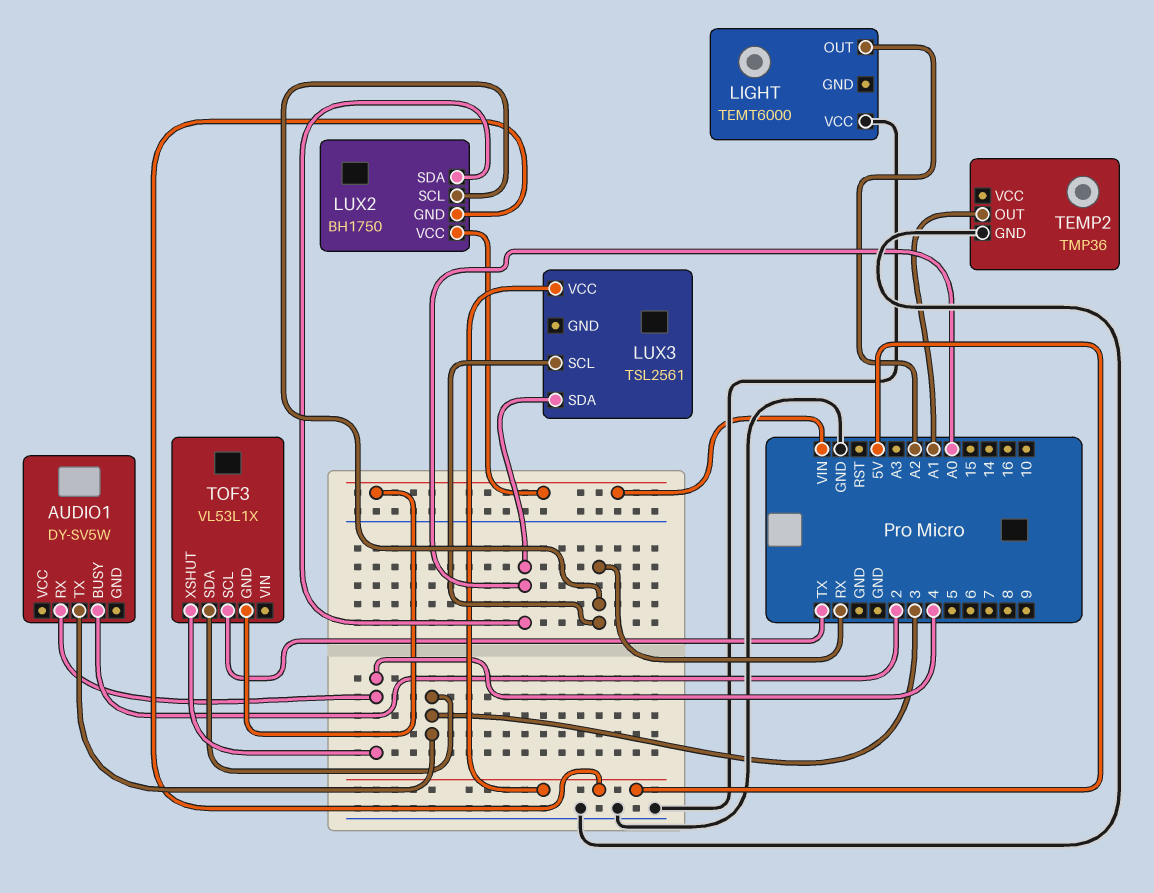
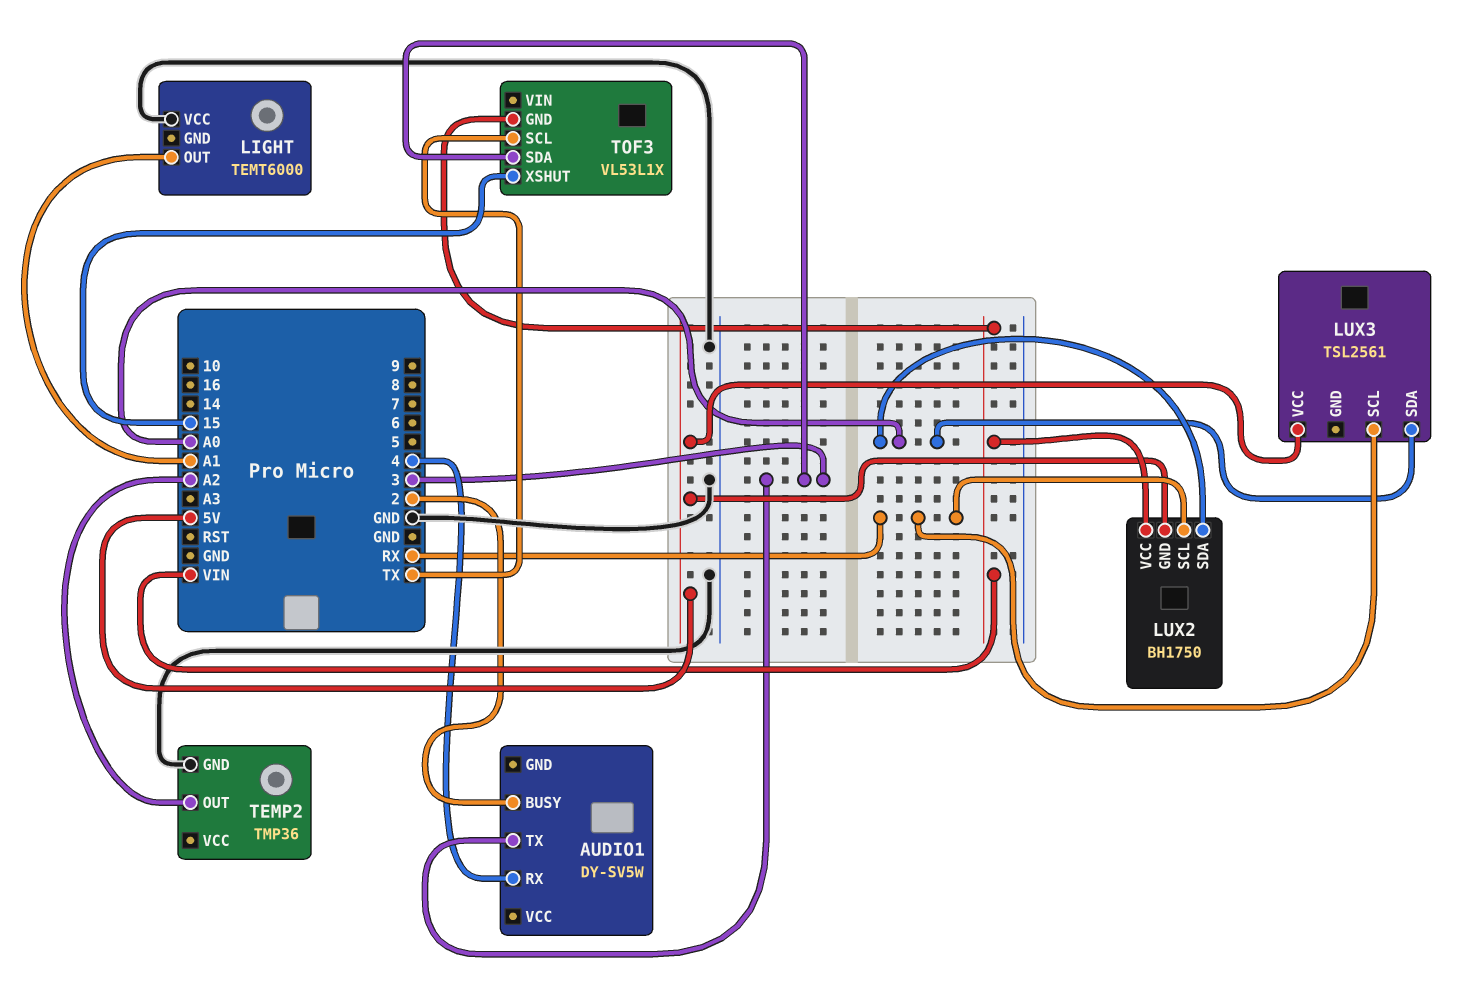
LIGHT pin OUT: A2 -> A1
TEMP2 pin OUT: A1 -> A2
TOF3 pin XSHUT: 4 -> 15

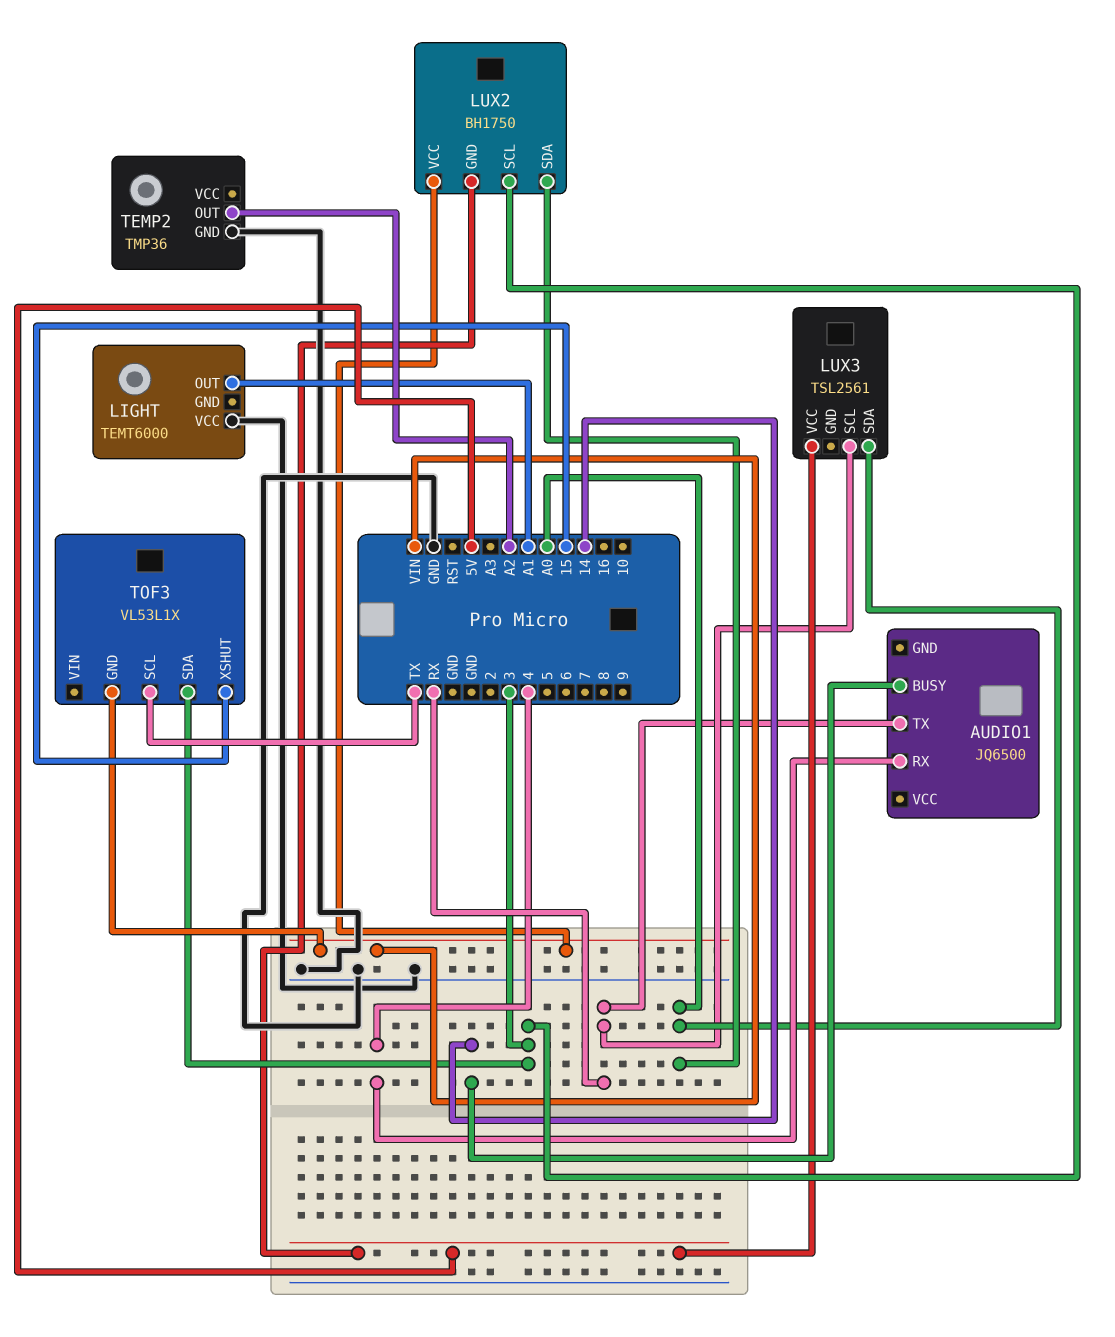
AUDIO1: DY-SV5W -> JQ6500
AUDIO1 pin BUSY: 2 -> 14
AUDIO1 pin TX: 3 -> RX
LUX2 pin SCL: RX -> 3

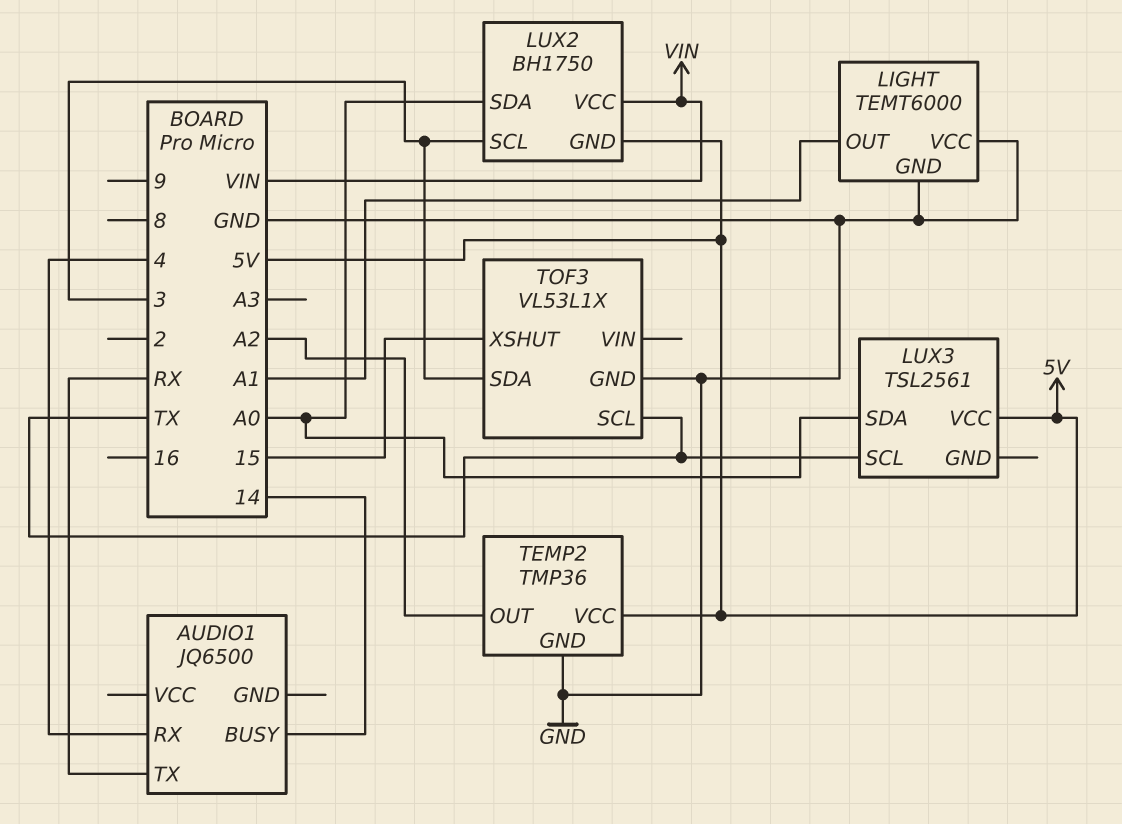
LIGHT pin GND: none -> GND
LUX3 pin SCL: RX -> TX
TEMP2 pin VCC: none -> 5V
TOF3 pin GND: VIN -> GND

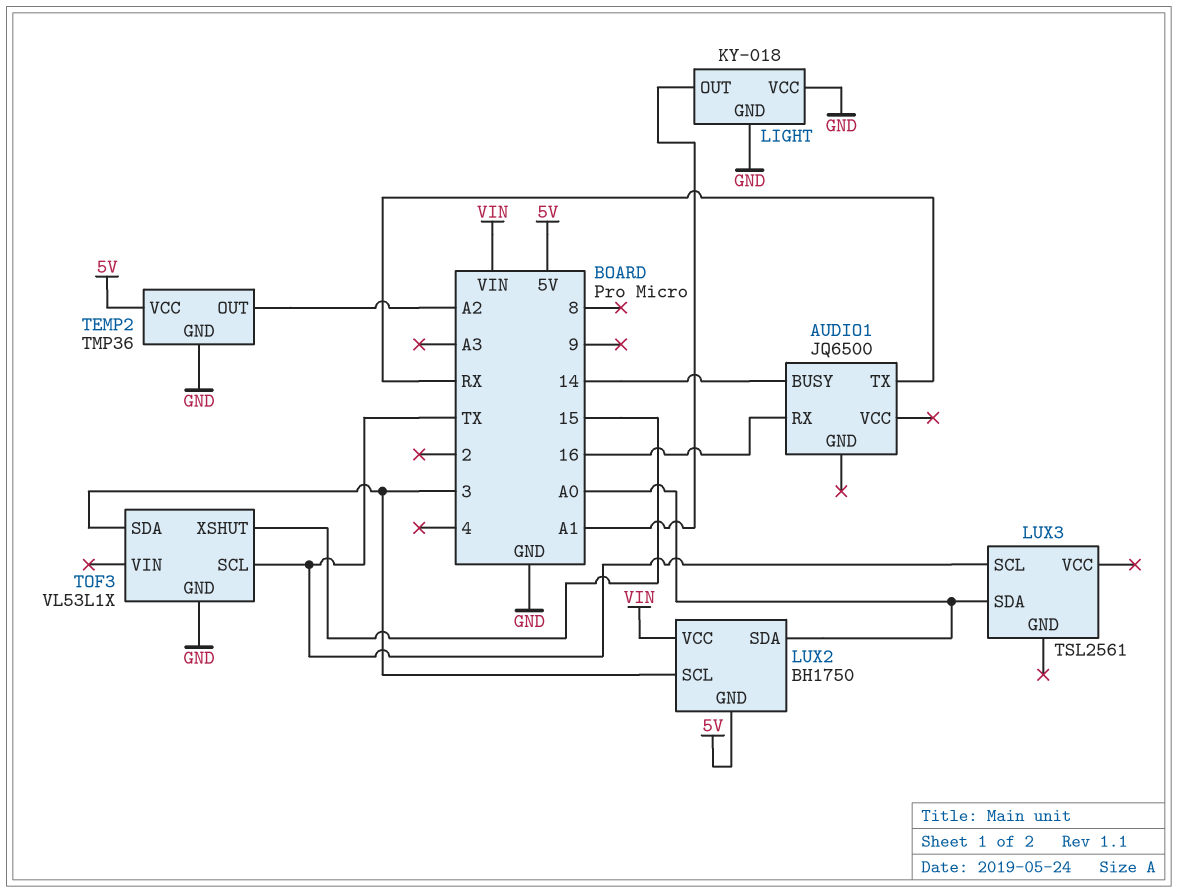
AUDIO1 pin RX: 4 -> 16
LIGHT: TEMT6000 -> KY-018
LUX3 pin VCC: 5V -> none

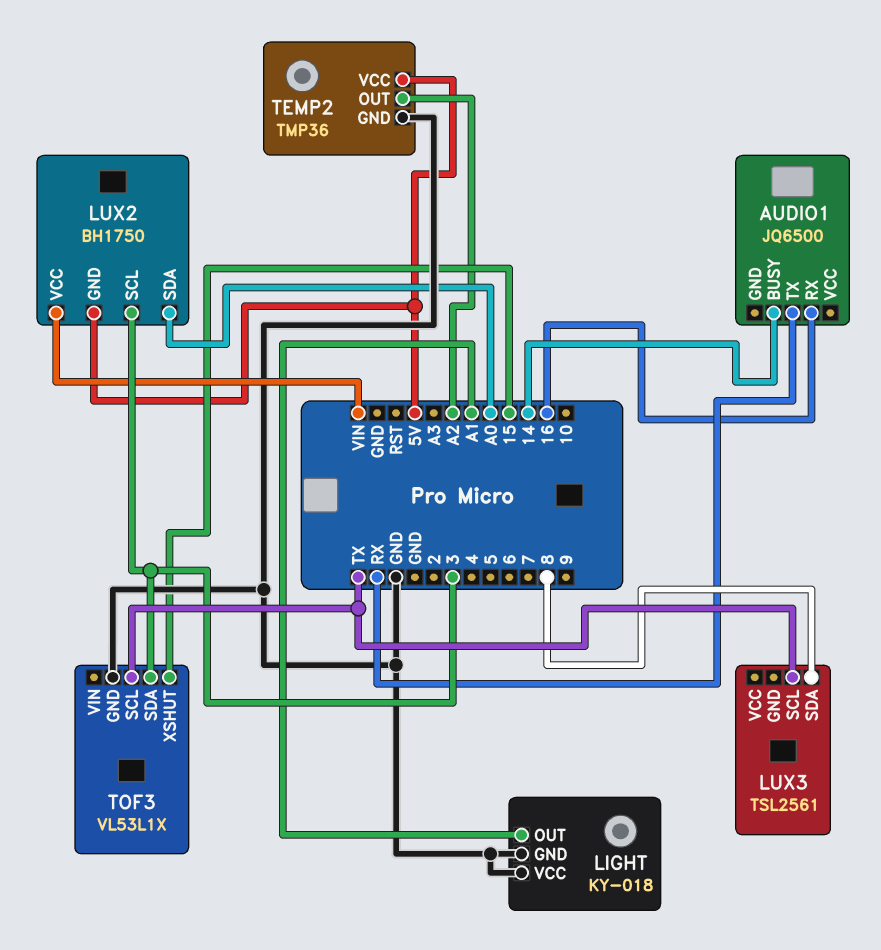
LUX3 pin SDA: A0 -> 8

